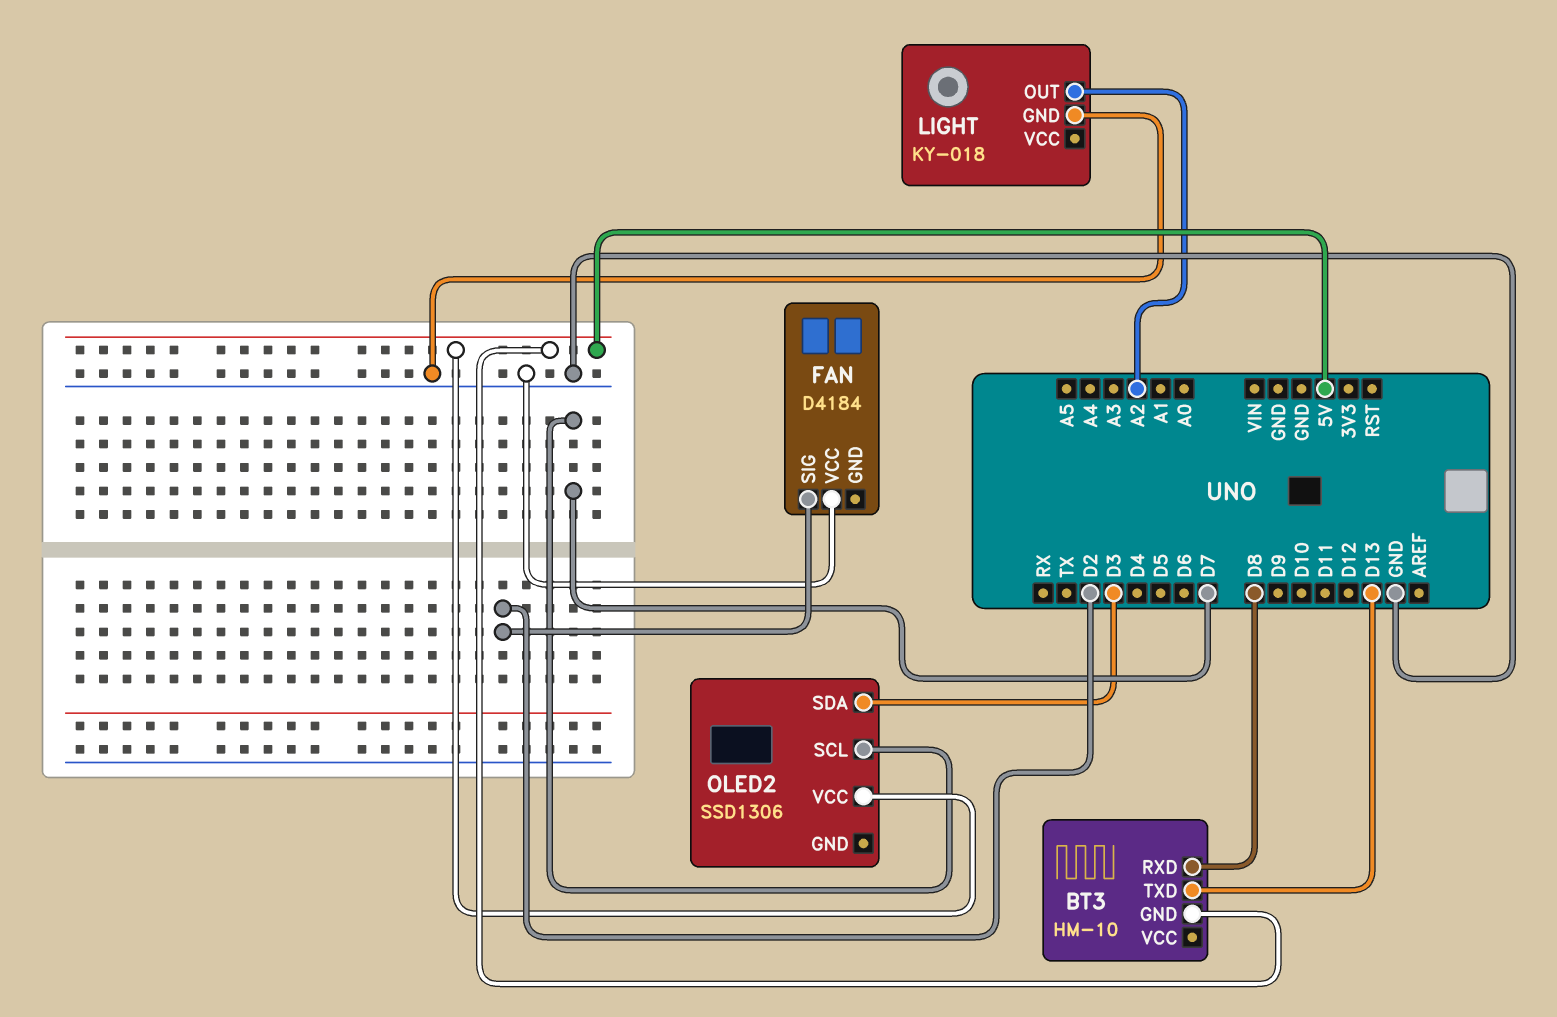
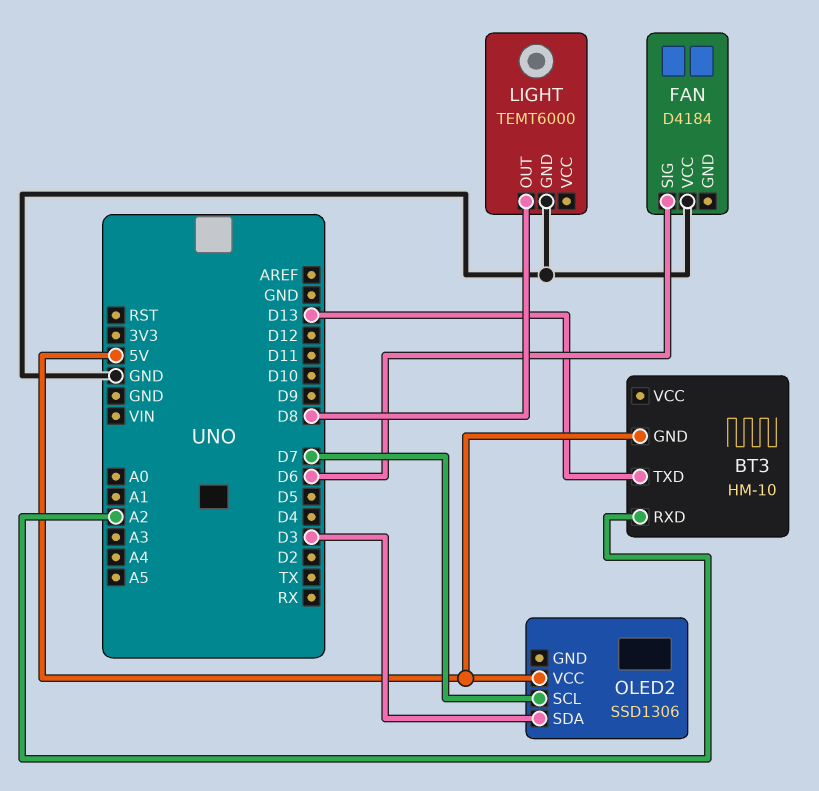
BT3 pin RXD: D8 -> A2
FAN pin SIG: D2 -> D6
LIGHT: KY-018 -> TEMT6000
LIGHT pin OUT: A2 -> D8

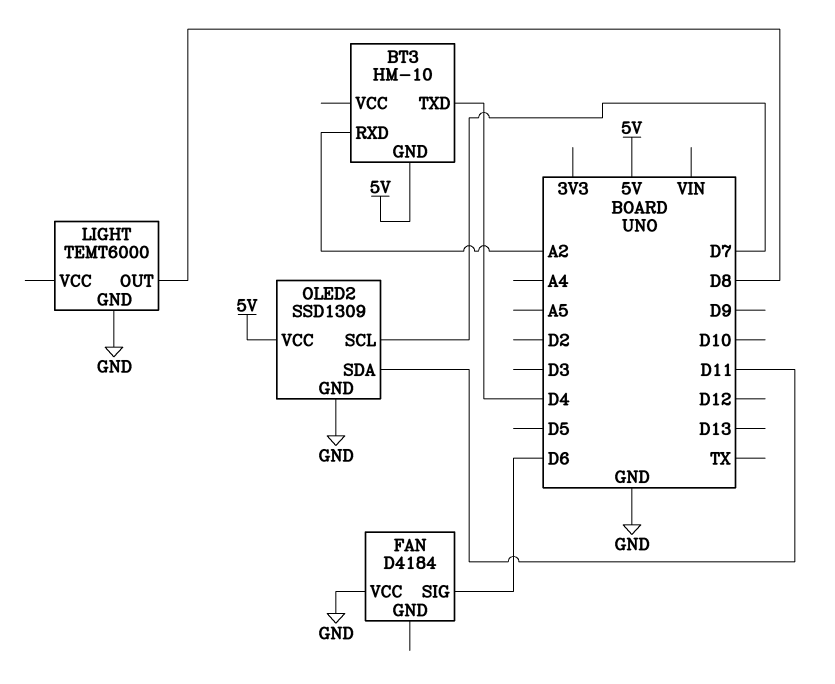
BT3 pin TXD: D13 -> D4
OLED2: SSD1306 -> SSD1309
OLED2 pin GND: none -> GND
OLED2 pin SDA: D3 -> D11

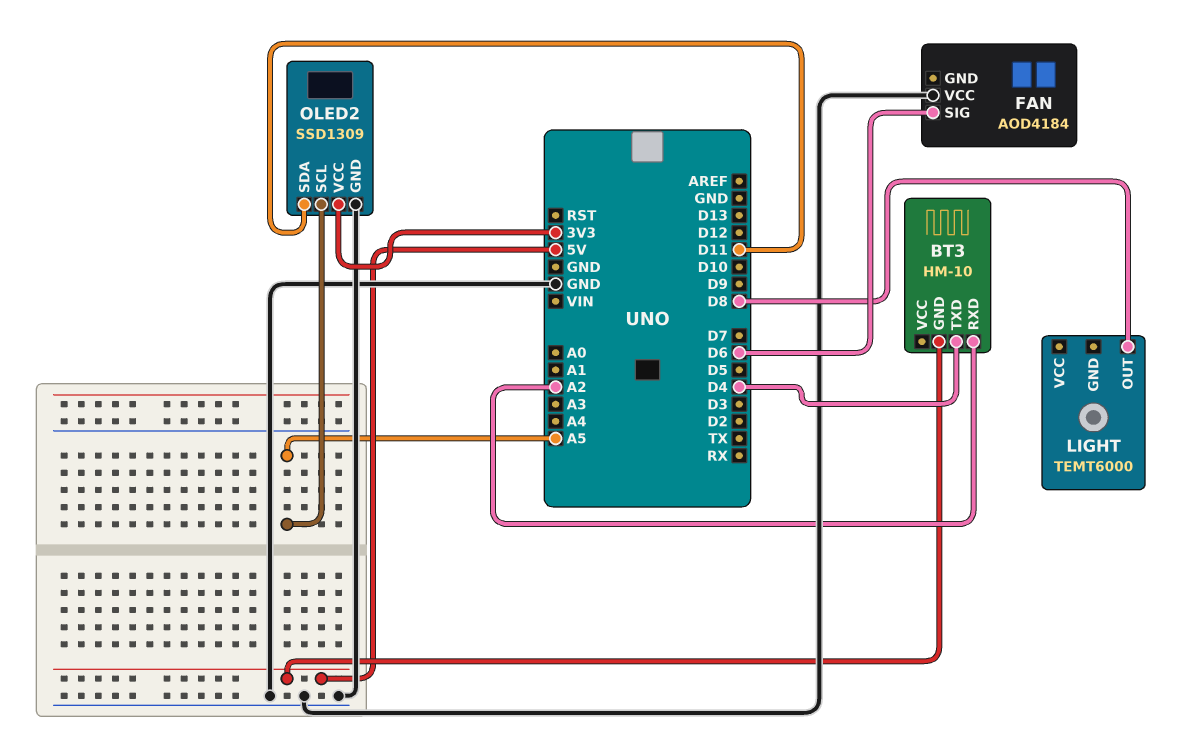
FAN: D4184 -> AOD4184
LIGHT pin GND: GND -> none
OLED2 pin SCL: D7 -> A5
OLED2 pin VCC: 5V -> 3V3

